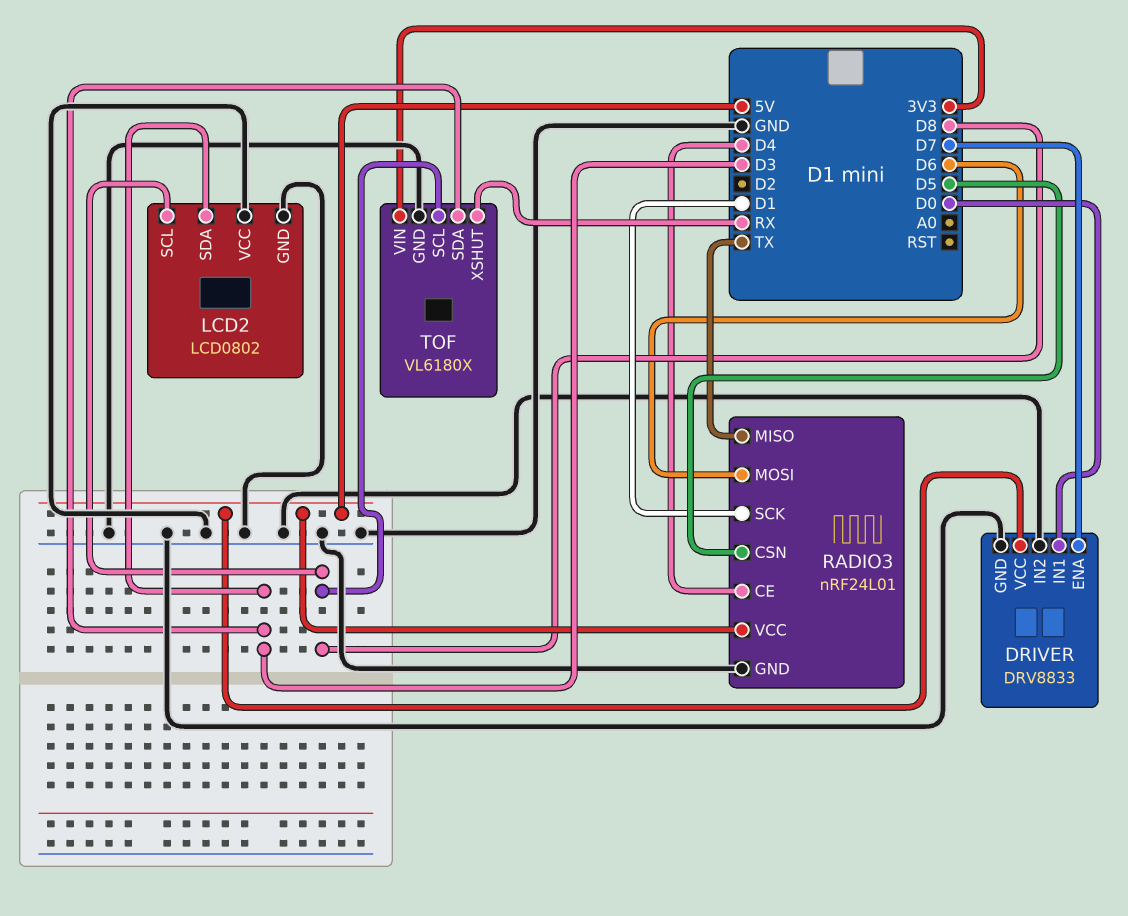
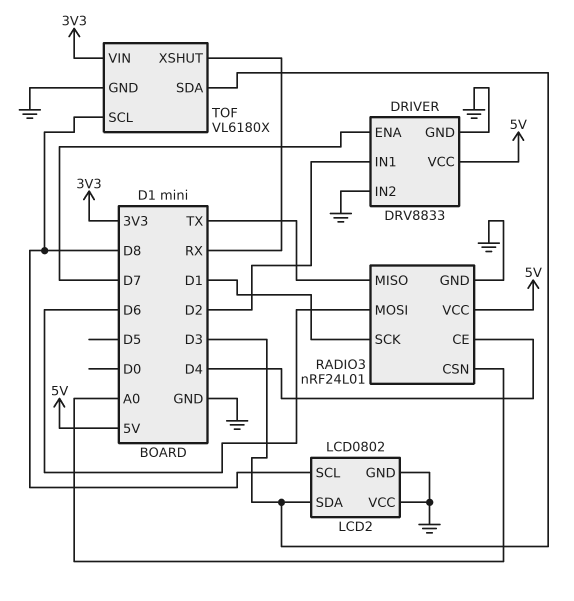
DRIVER pin IN1: D0 -> D2
RADIO3 pin CSN: D5 -> A0

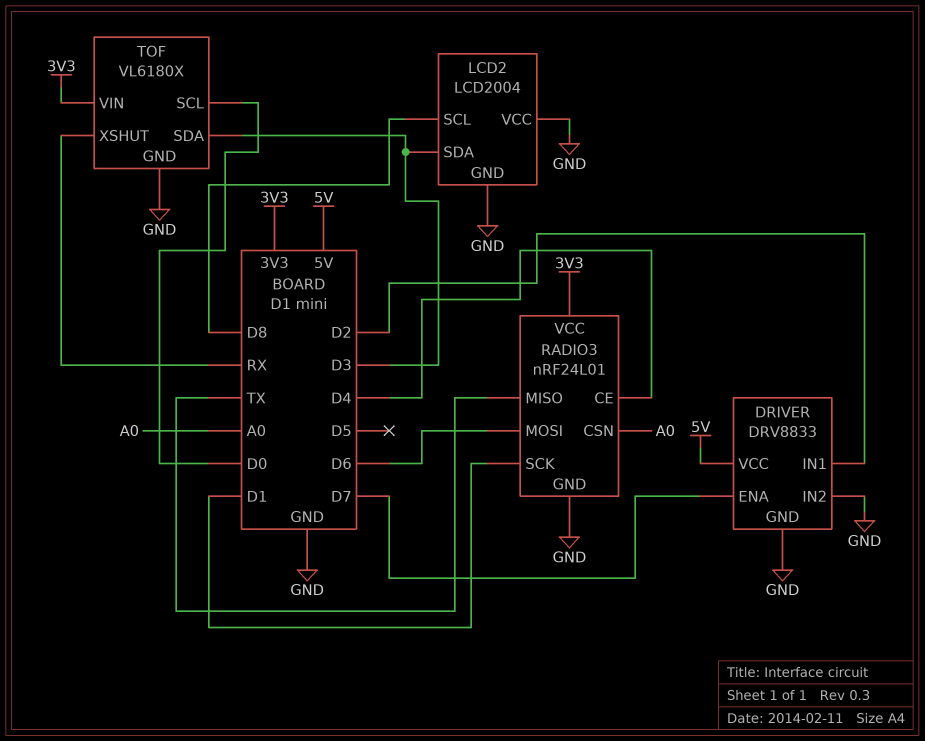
LCD2: LCD0802 -> LCD2004
RADIO3 pin VCC: 5V -> 3V3
TOF pin SCL: D8 -> D0

